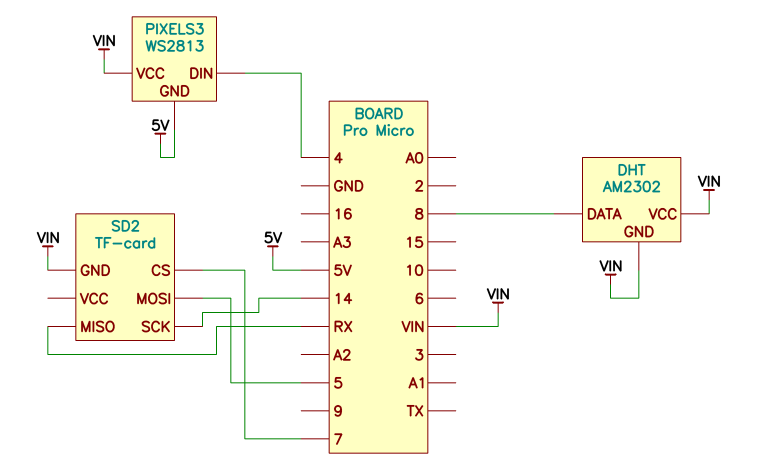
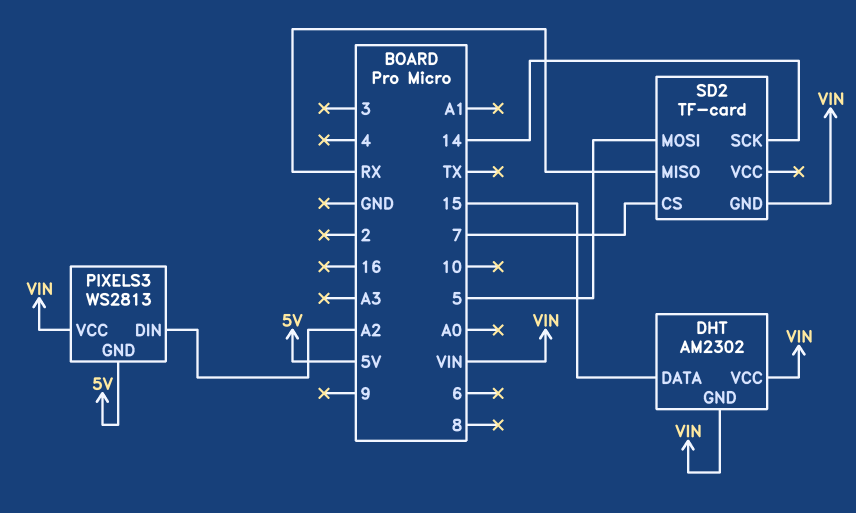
DHT pin DATA: 8 -> 15
PIXELS3 pin DIN: 4 -> A2

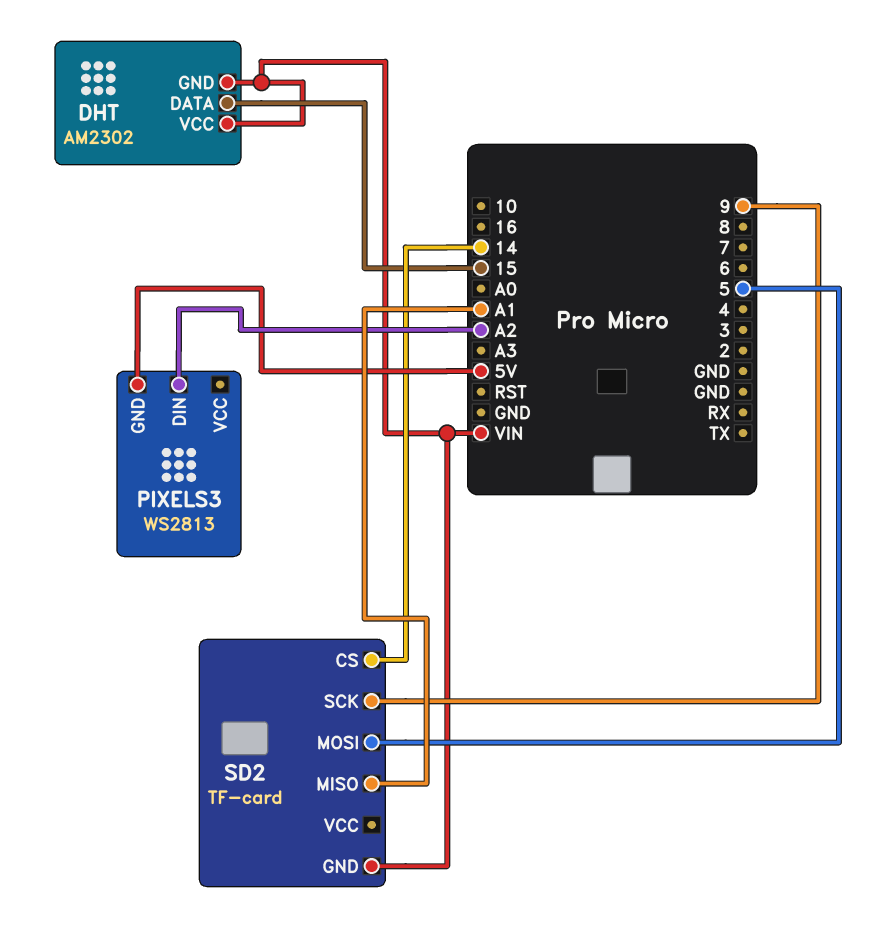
PIXELS3 pin VCC: VIN -> none
SD2 pin CS: 7 -> 14
SD2 pin MISO: RX -> A1
SD2 pin SCK: 14 -> 9

